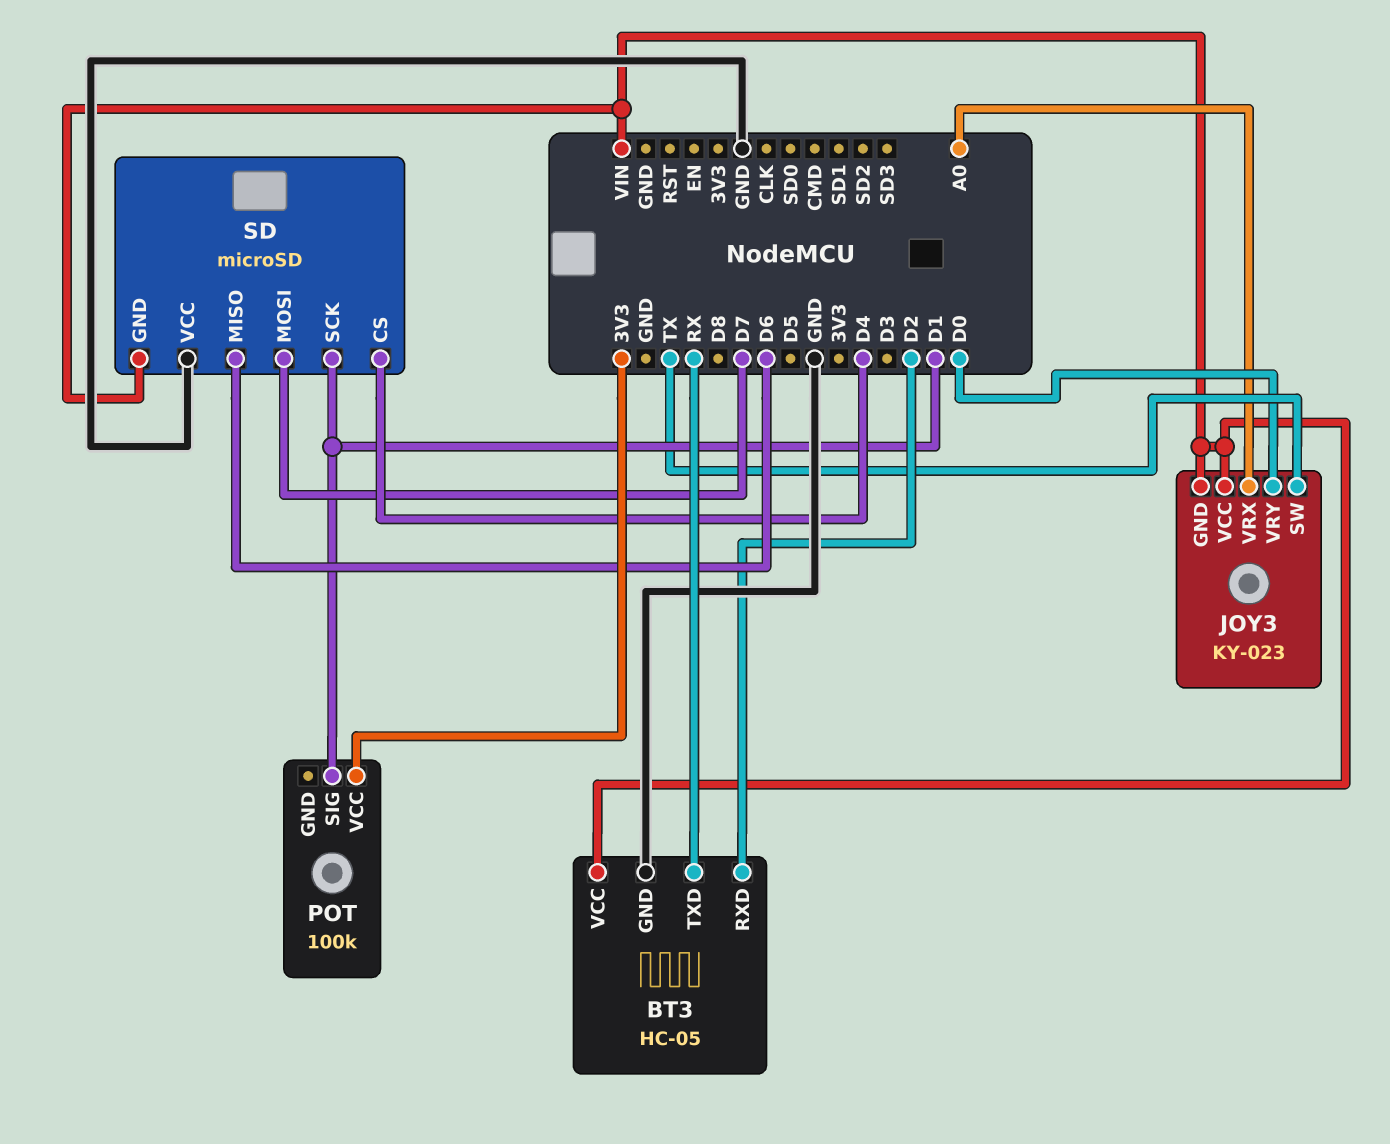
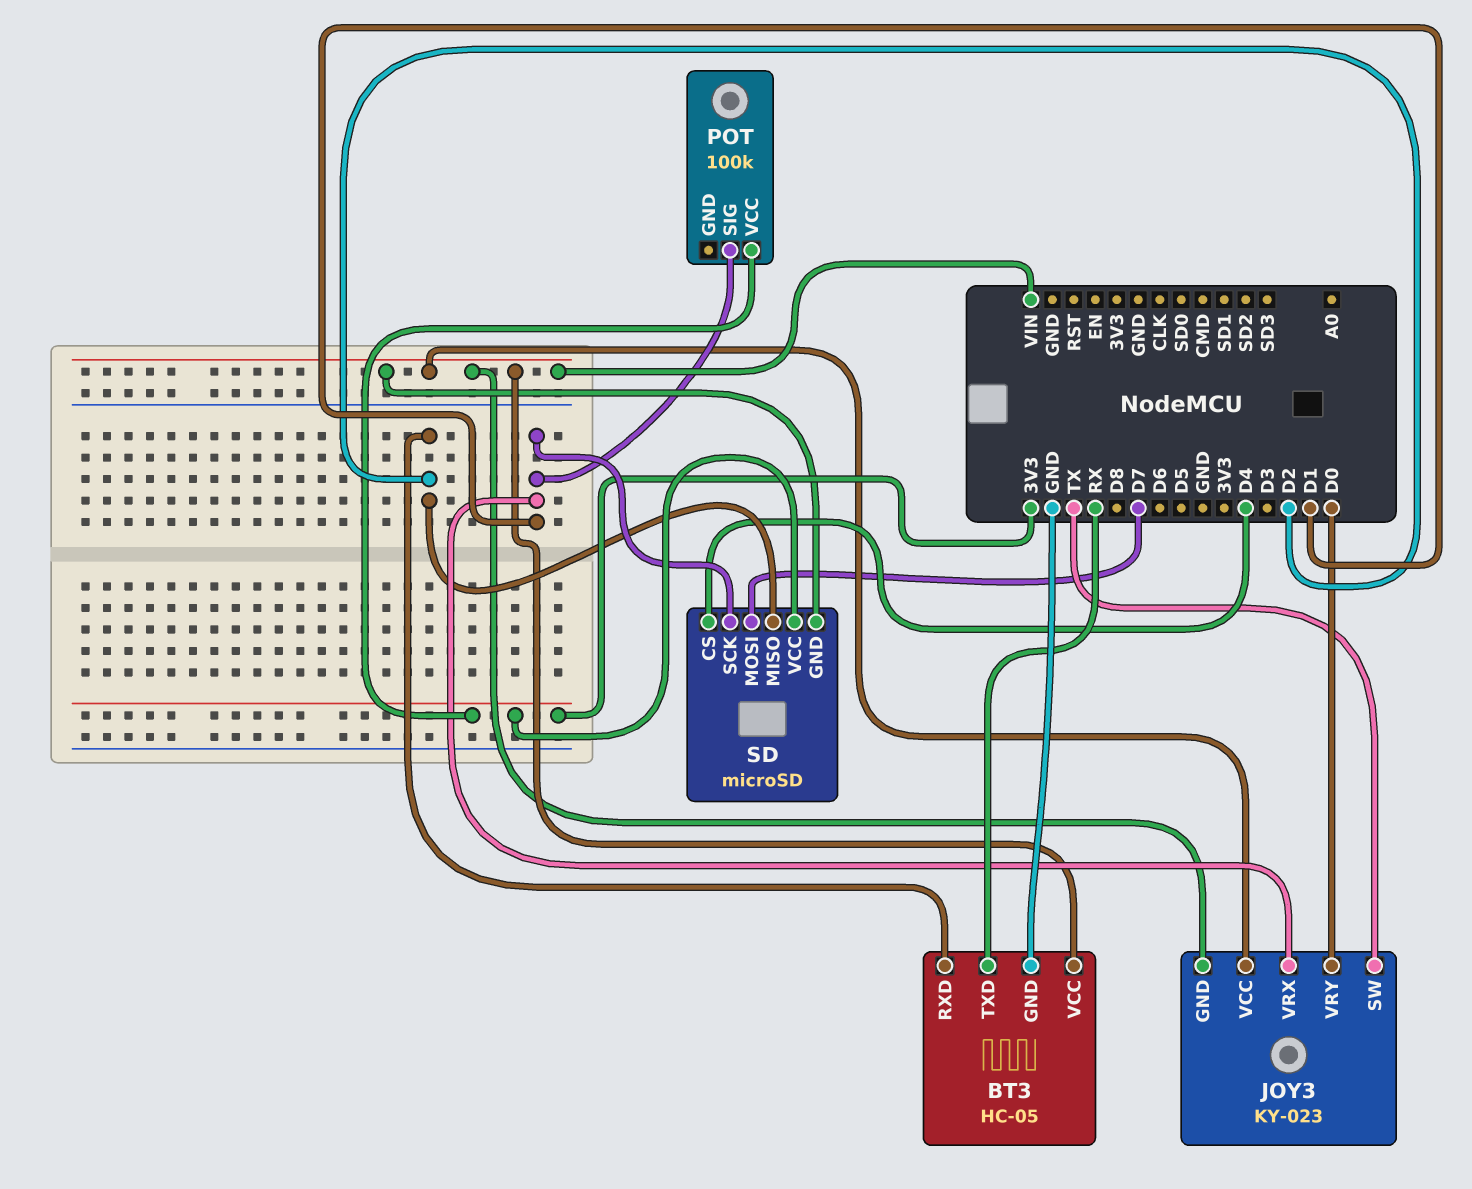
JOY3 pin VRX: A0 -> D1
SD pin MISO: D6 -> D2
SD pin VCC: GND -> 3V3

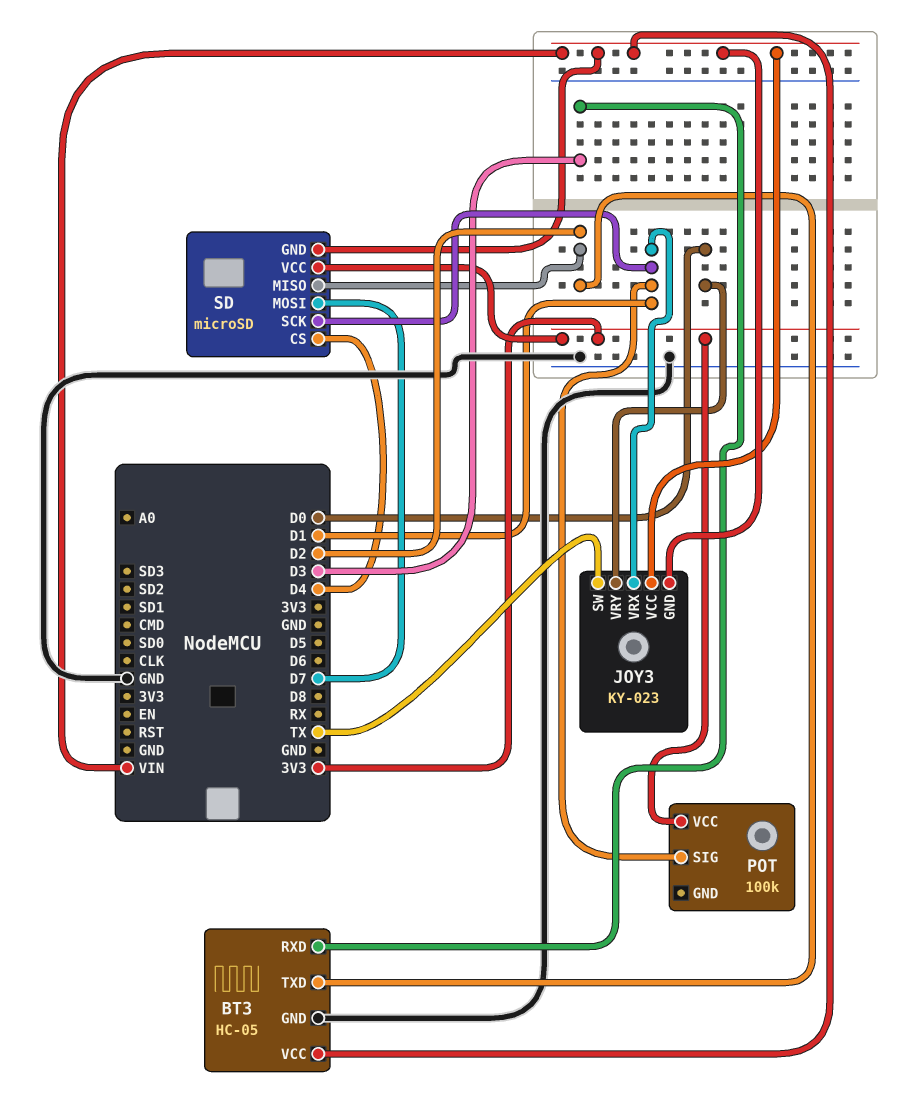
BT3 pin RXD: D2 -> D3
BT3 pin TXD: RX -> D2

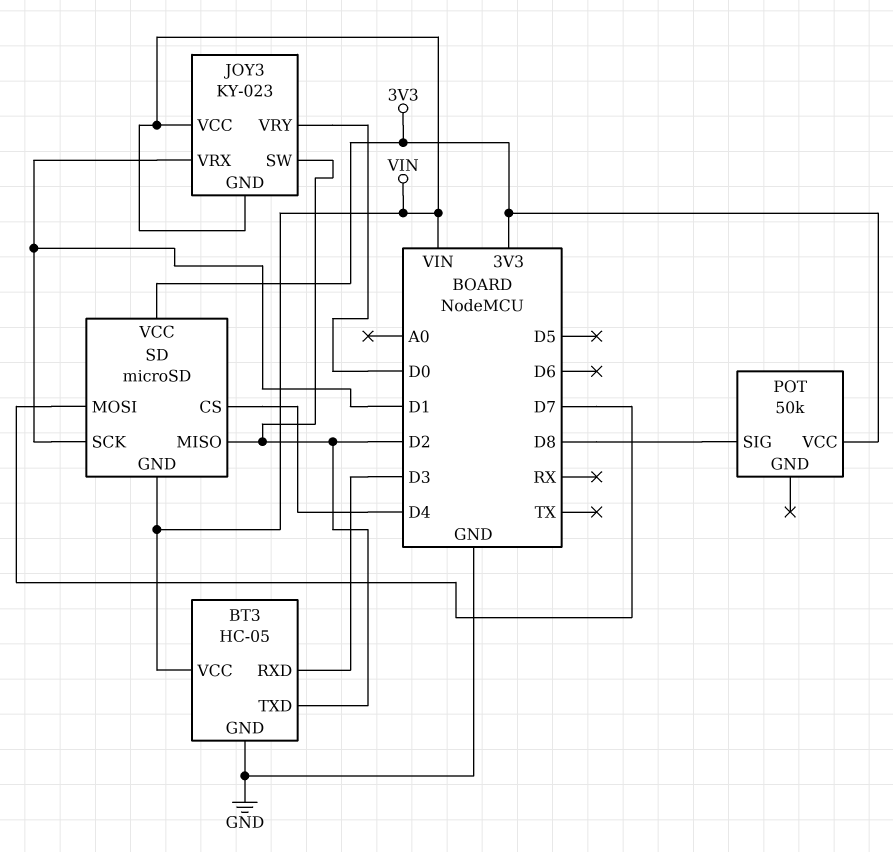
JOY3 pin SW: TX -> D2
POT: 100k -> 50k
POT pin SIG: D1 -> D8

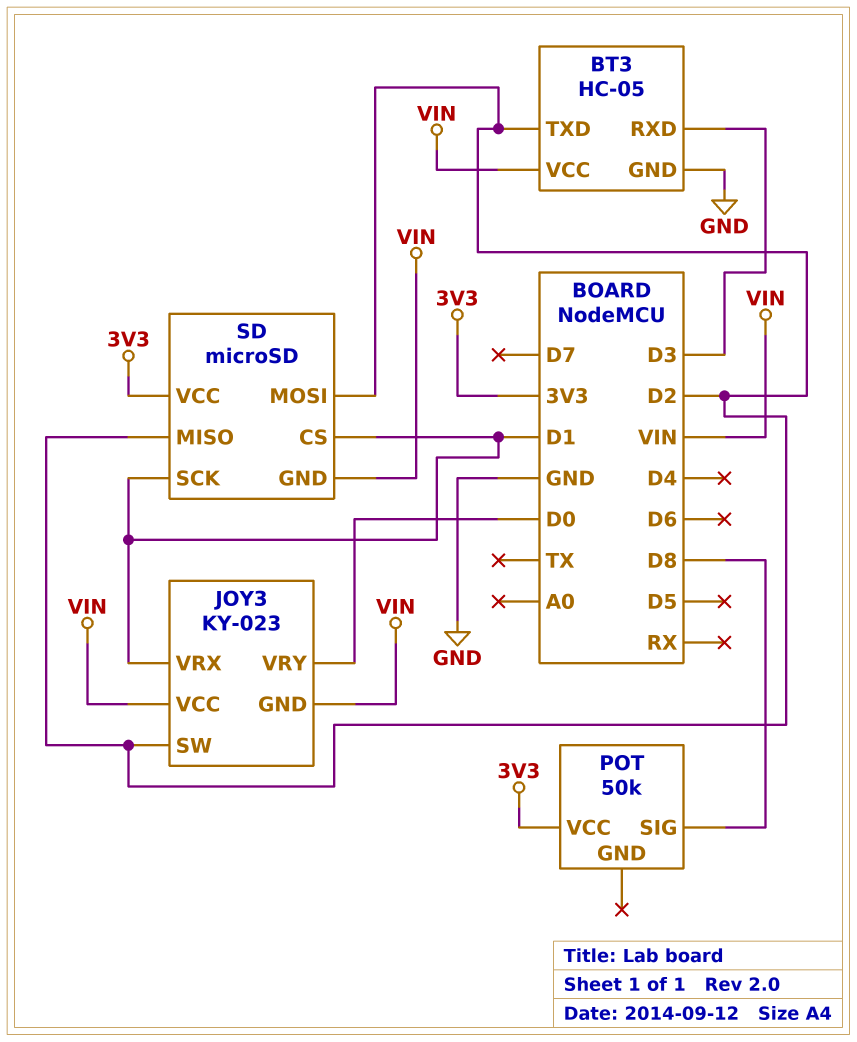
SD pin CS: D4 -> D1
SD pin MOSI: D7 -> D2

